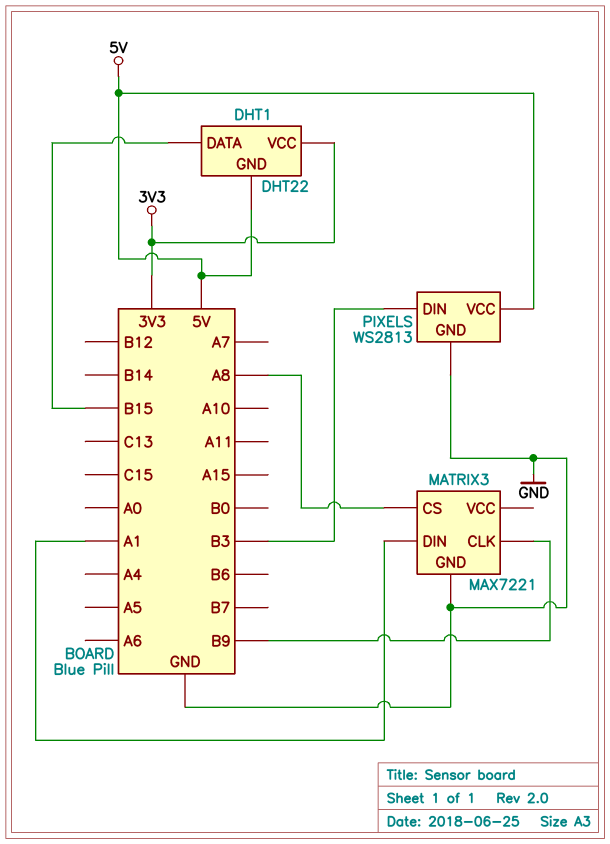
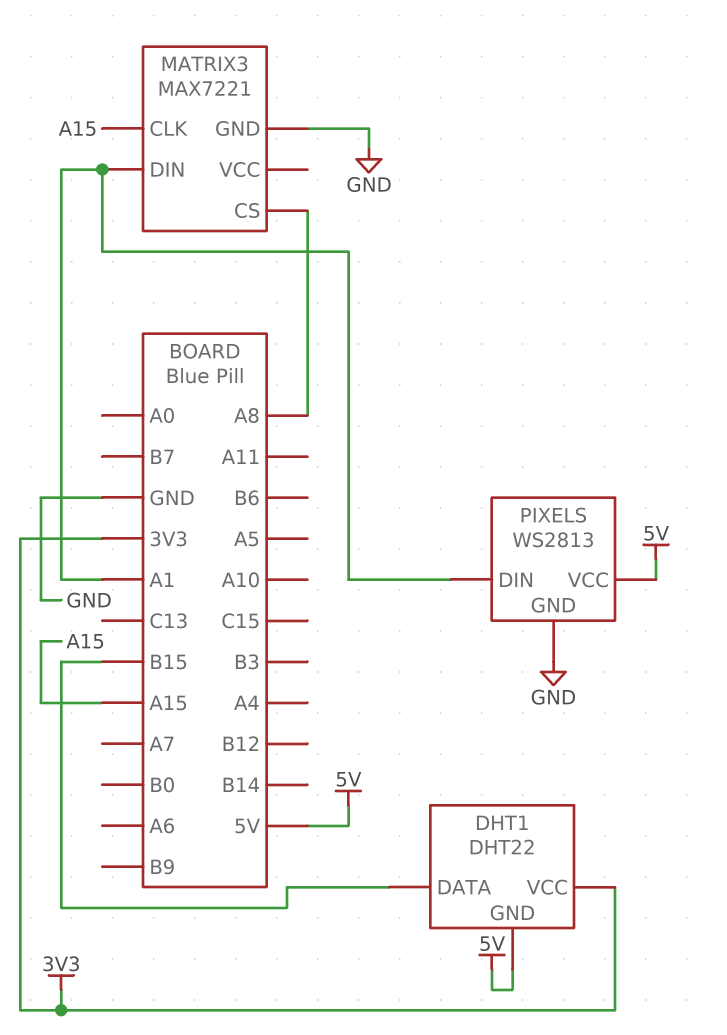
MATRIX3 pin CLK: B9 -> A15
PIXELS pin DIN: B3 -> A1

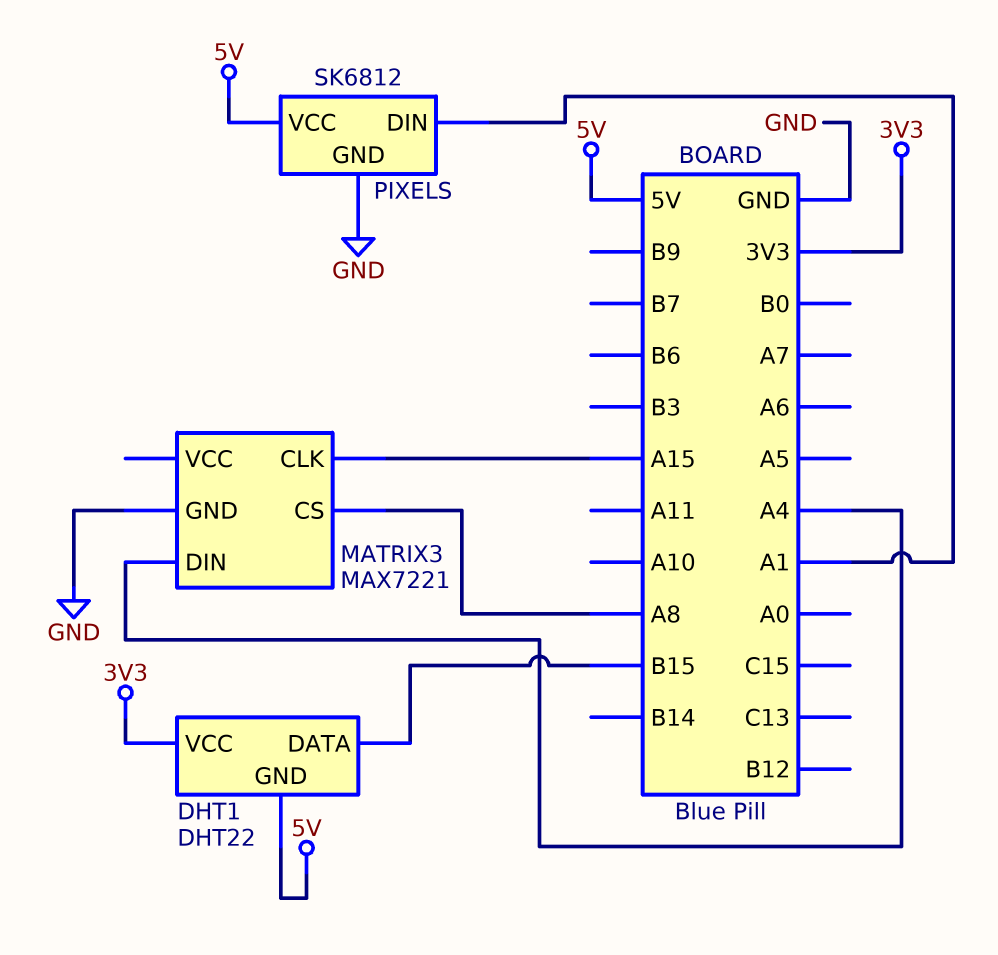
MATRIX3 pin DIN: A1 -> A4
PIXELS: WS2813 -> SK6812

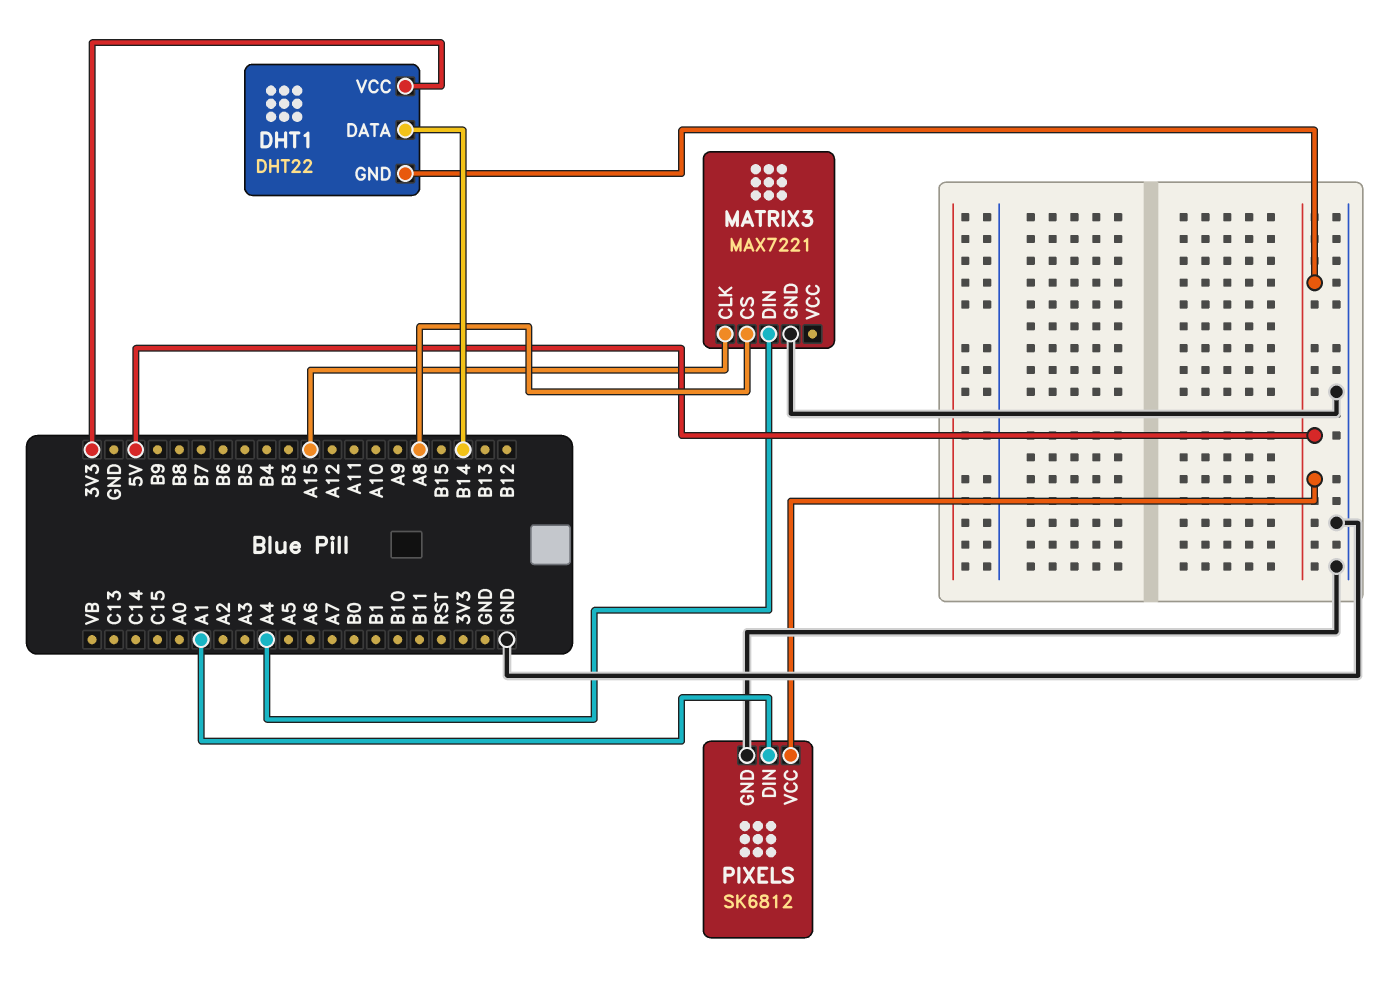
DHT1 pin DATA: B15 -> B14

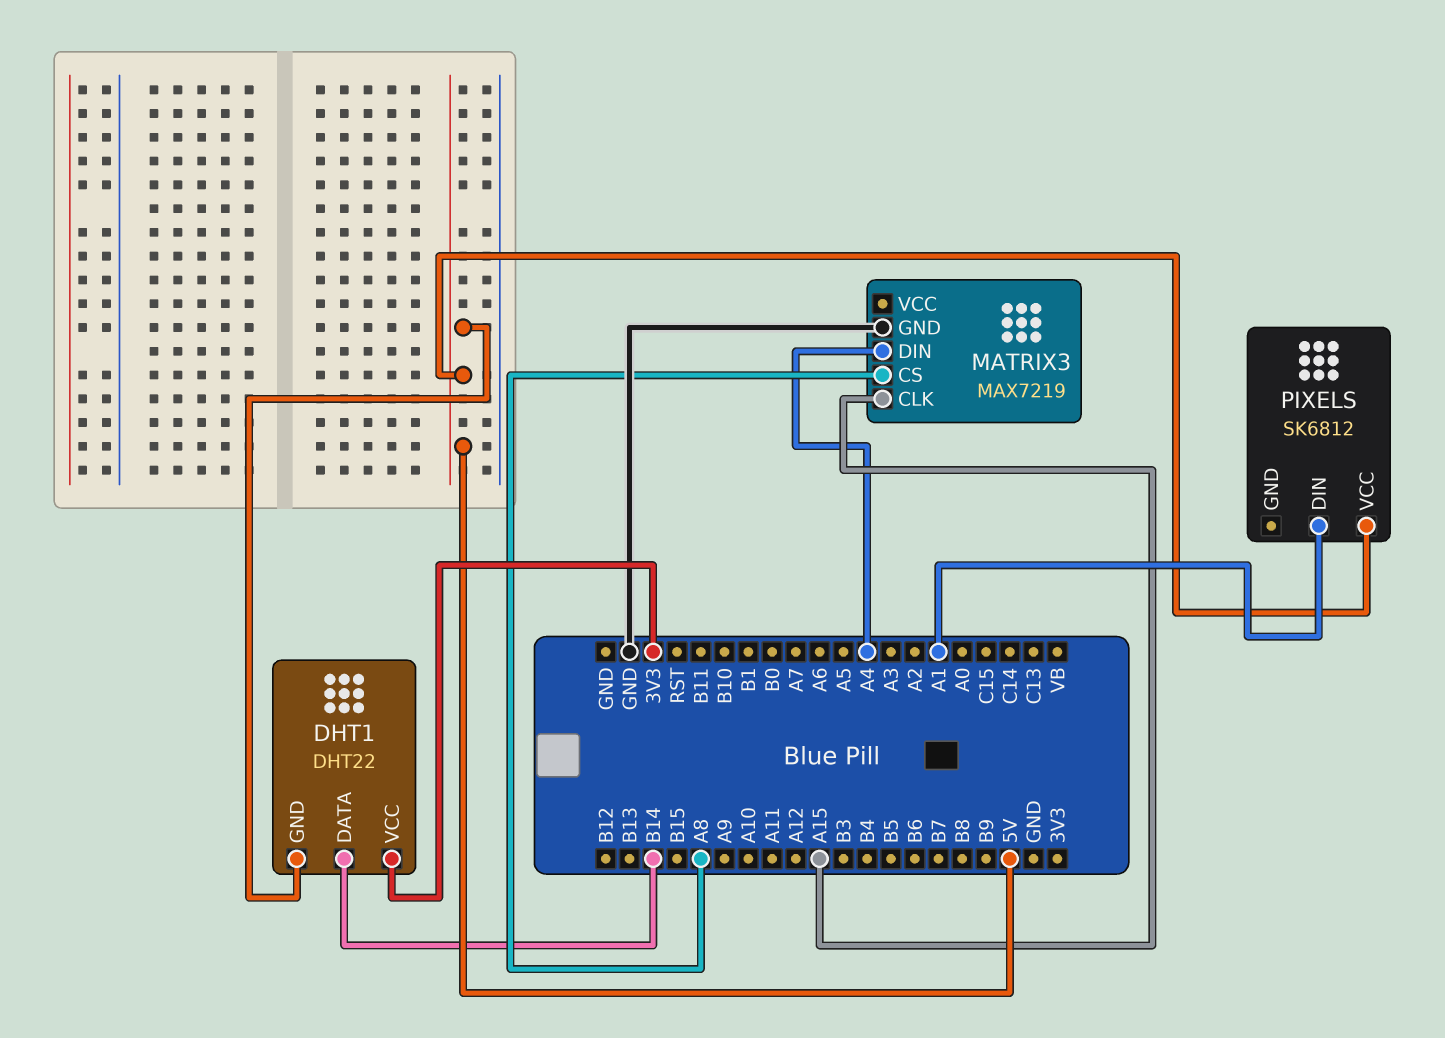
MATRIX3: MAX7221 -> MAX7219
PIXELS pin GND: GND -> none

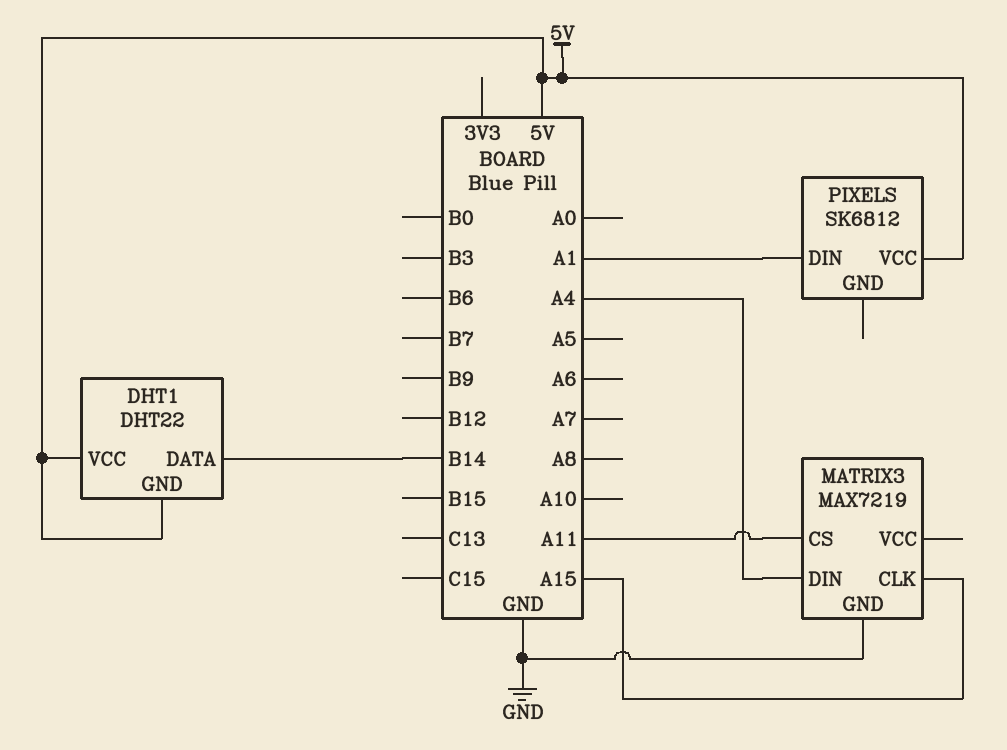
DHT1 pin VCC: 3V3 -> 5V
MATRIX3 pin CS: A8 -> A11

